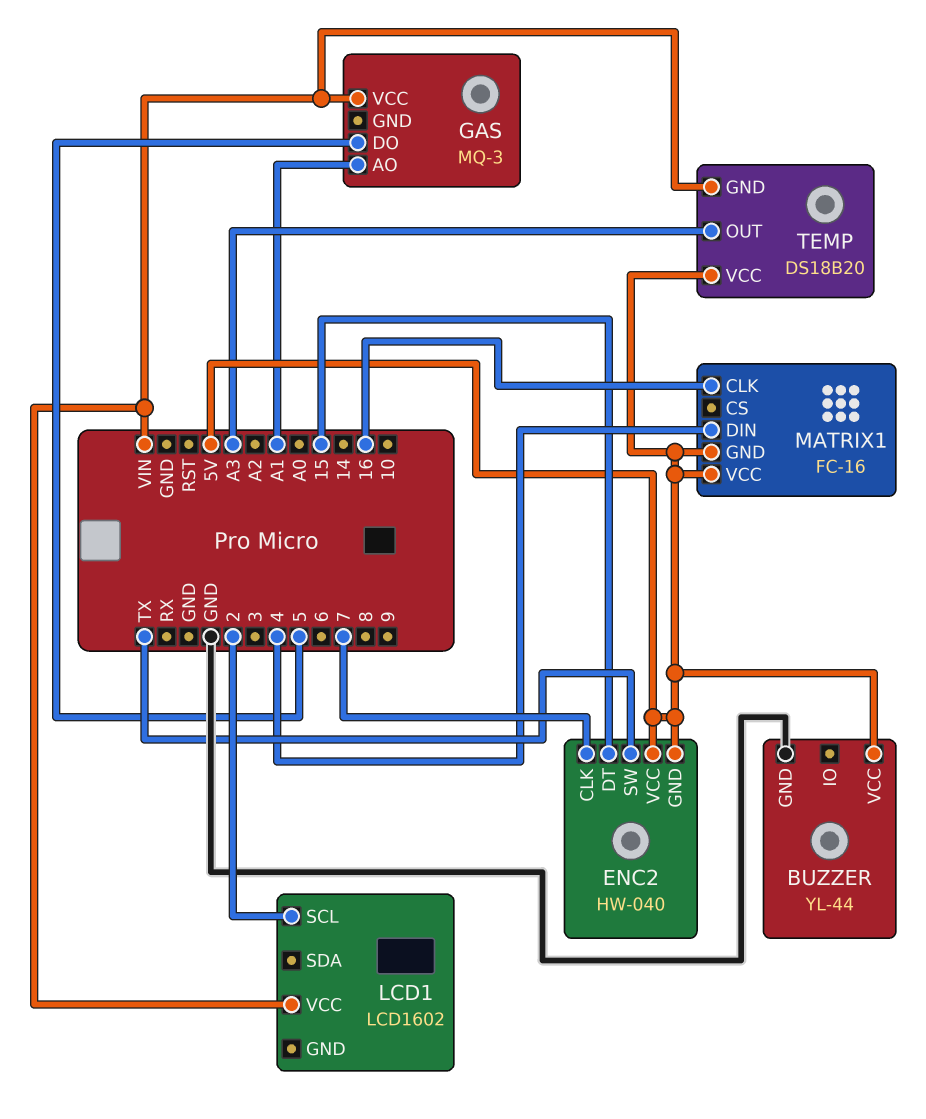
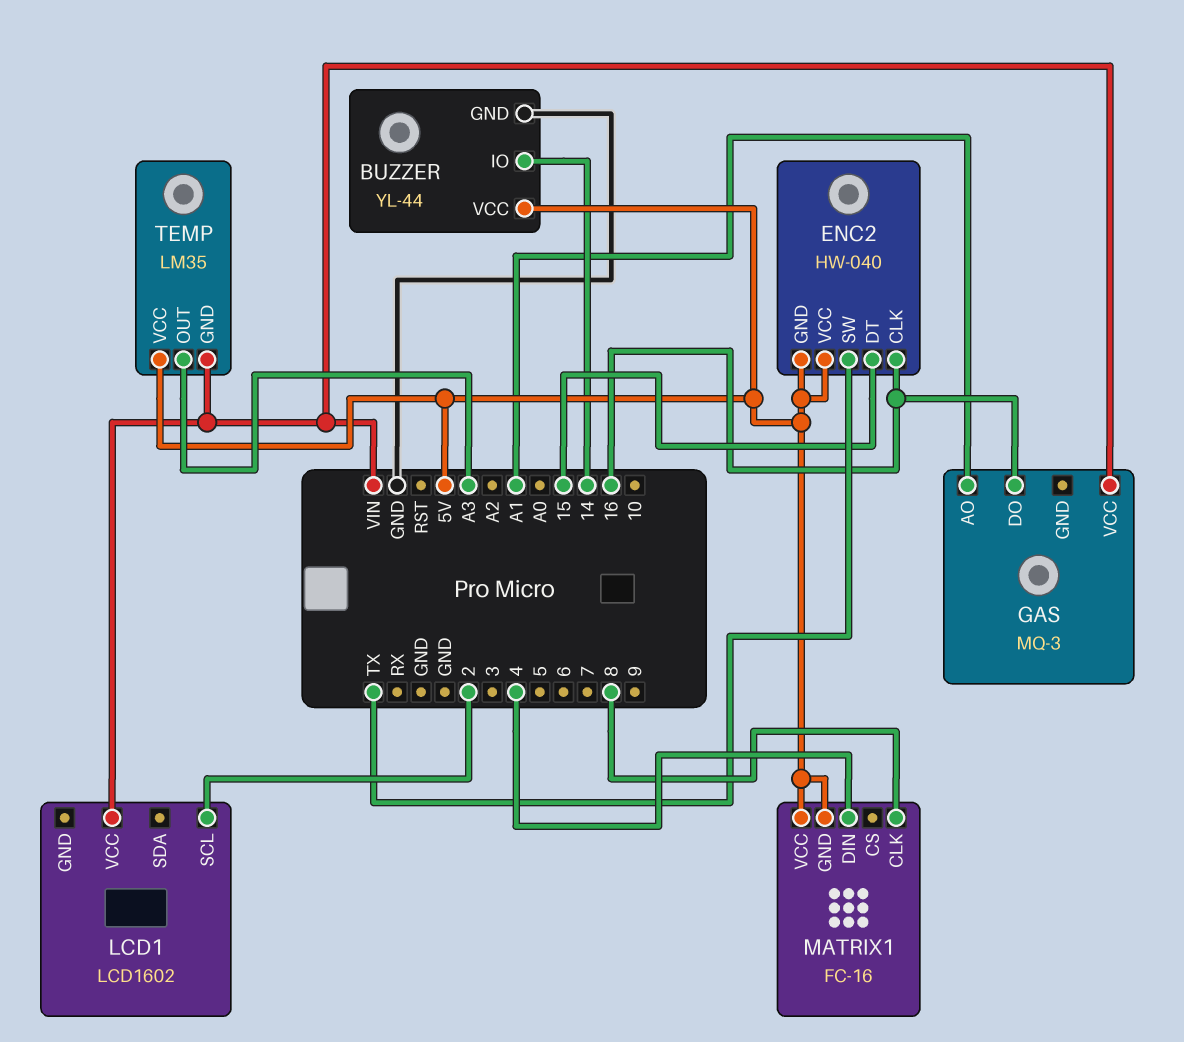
BUZZER pin IO: none -> 14
ENC2 pin CLK: 7 -> 16
GAS pin DO: 5 -> 16
MATRIX1 pin CLK: 16 -> 8
TEMP: DS18B20 -> LM35

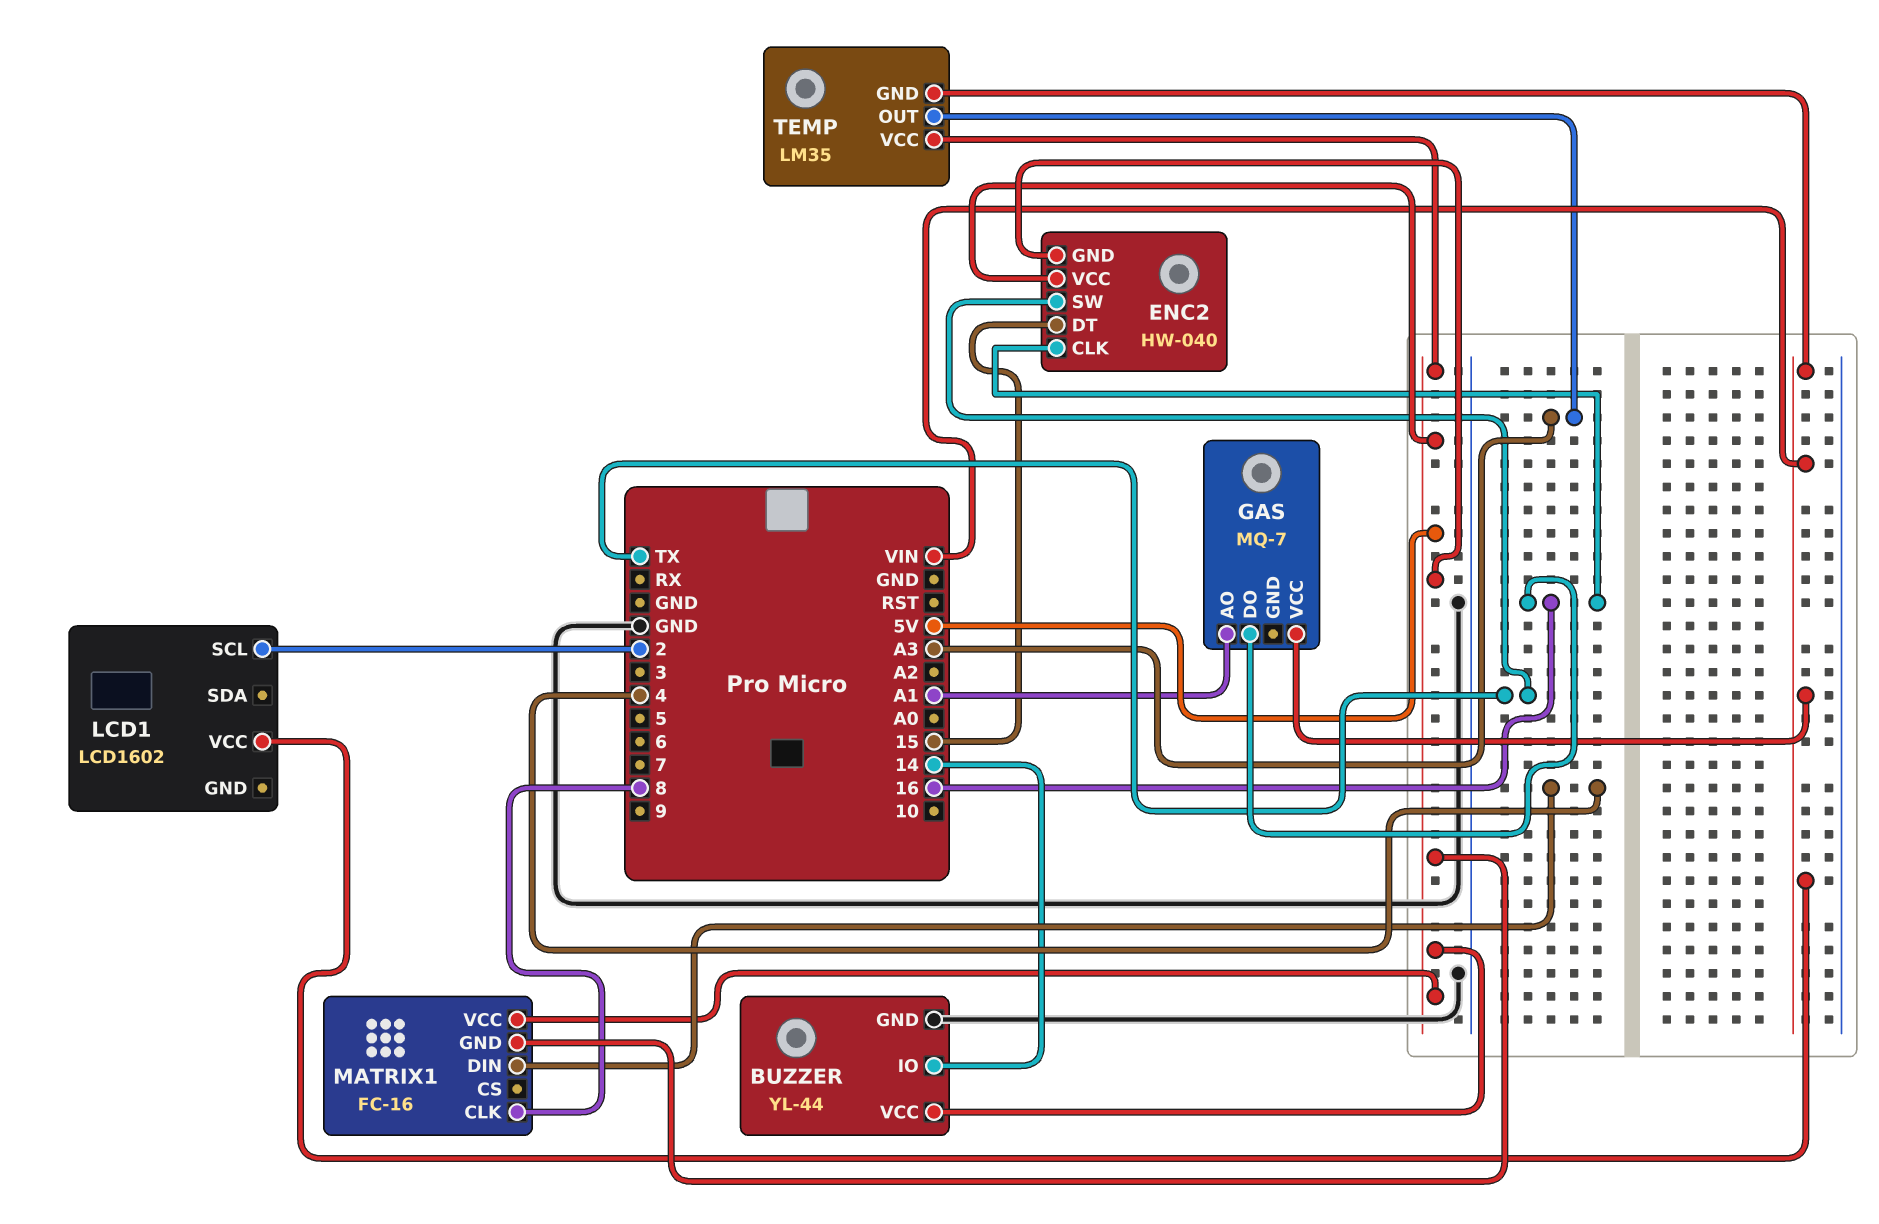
GAS: MQ-3 -> MQ-7

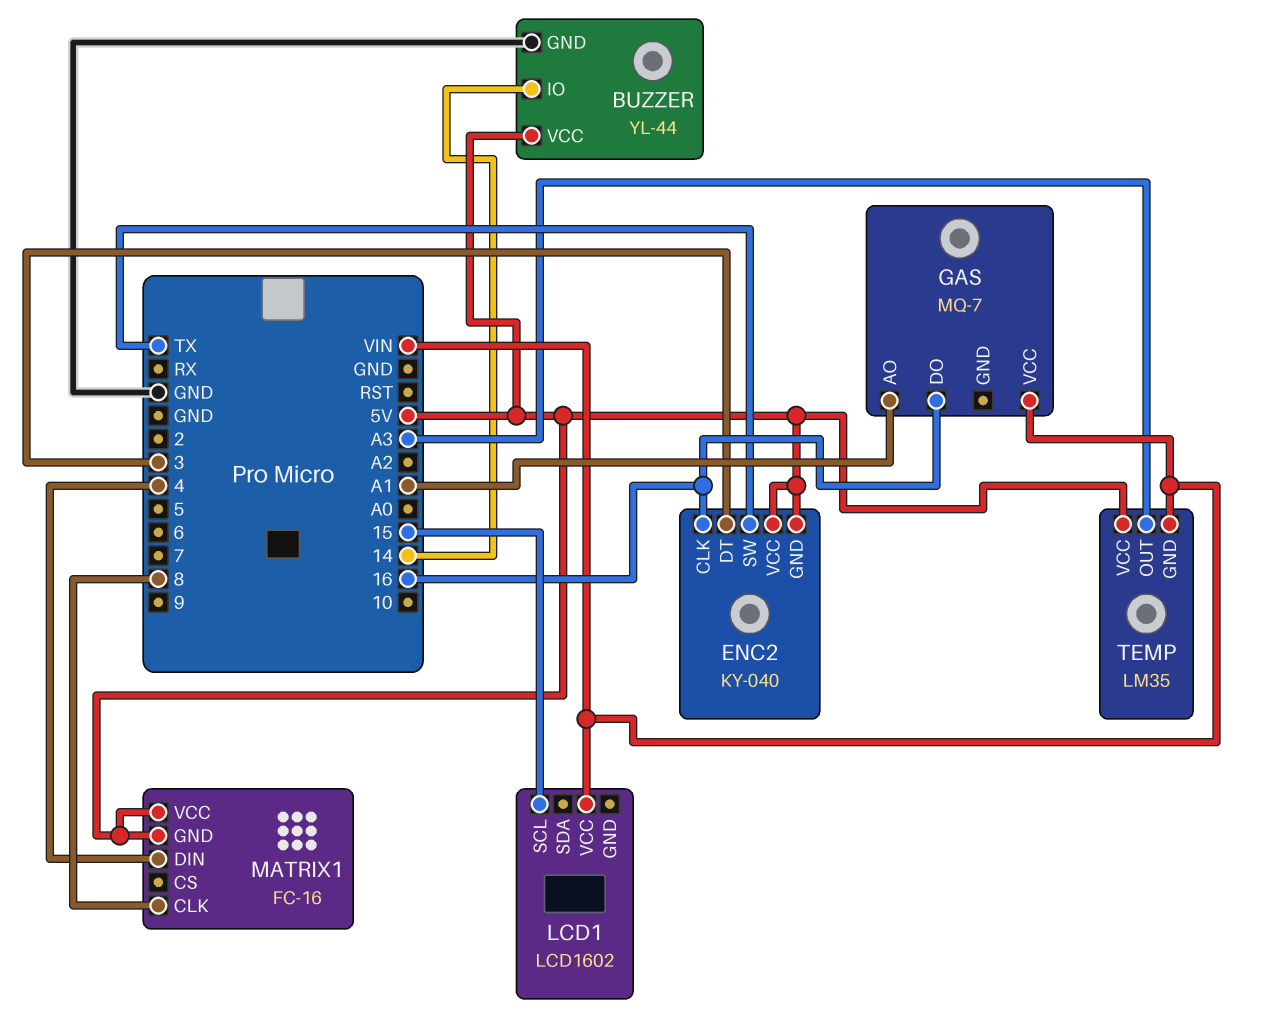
ENC2: HW-040 -> KY-040
ENC2 pin DT: 15 -> 3
LCD1 pin SCL: 2 -> 15

